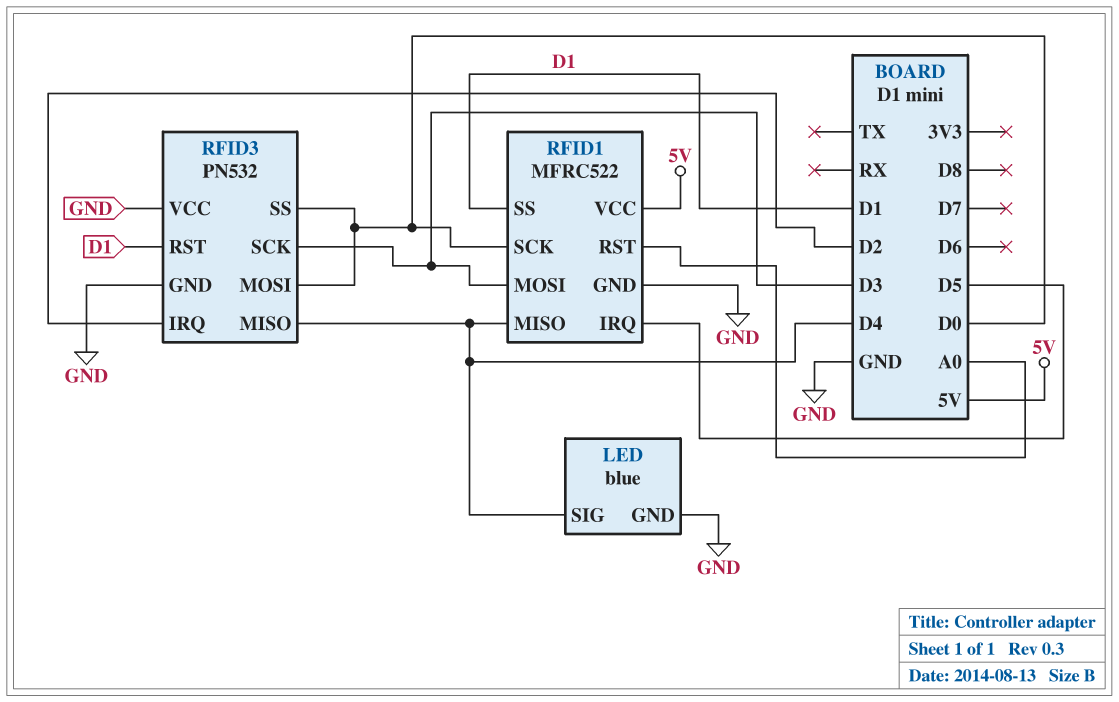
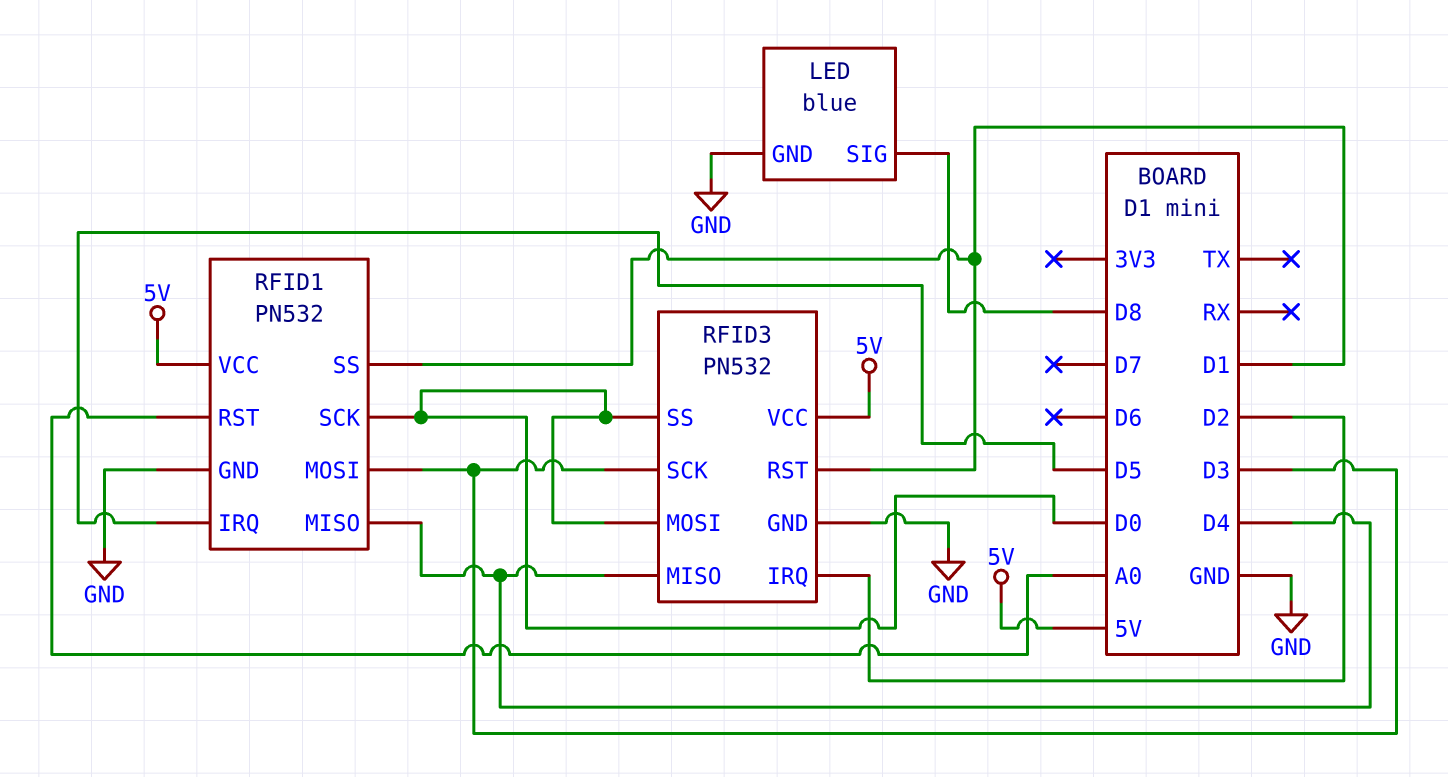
LED pin SIG: D4 -> D8
RFID1: MFRC522 -> PN532
RFID3 pin VCC: GND -> 5V

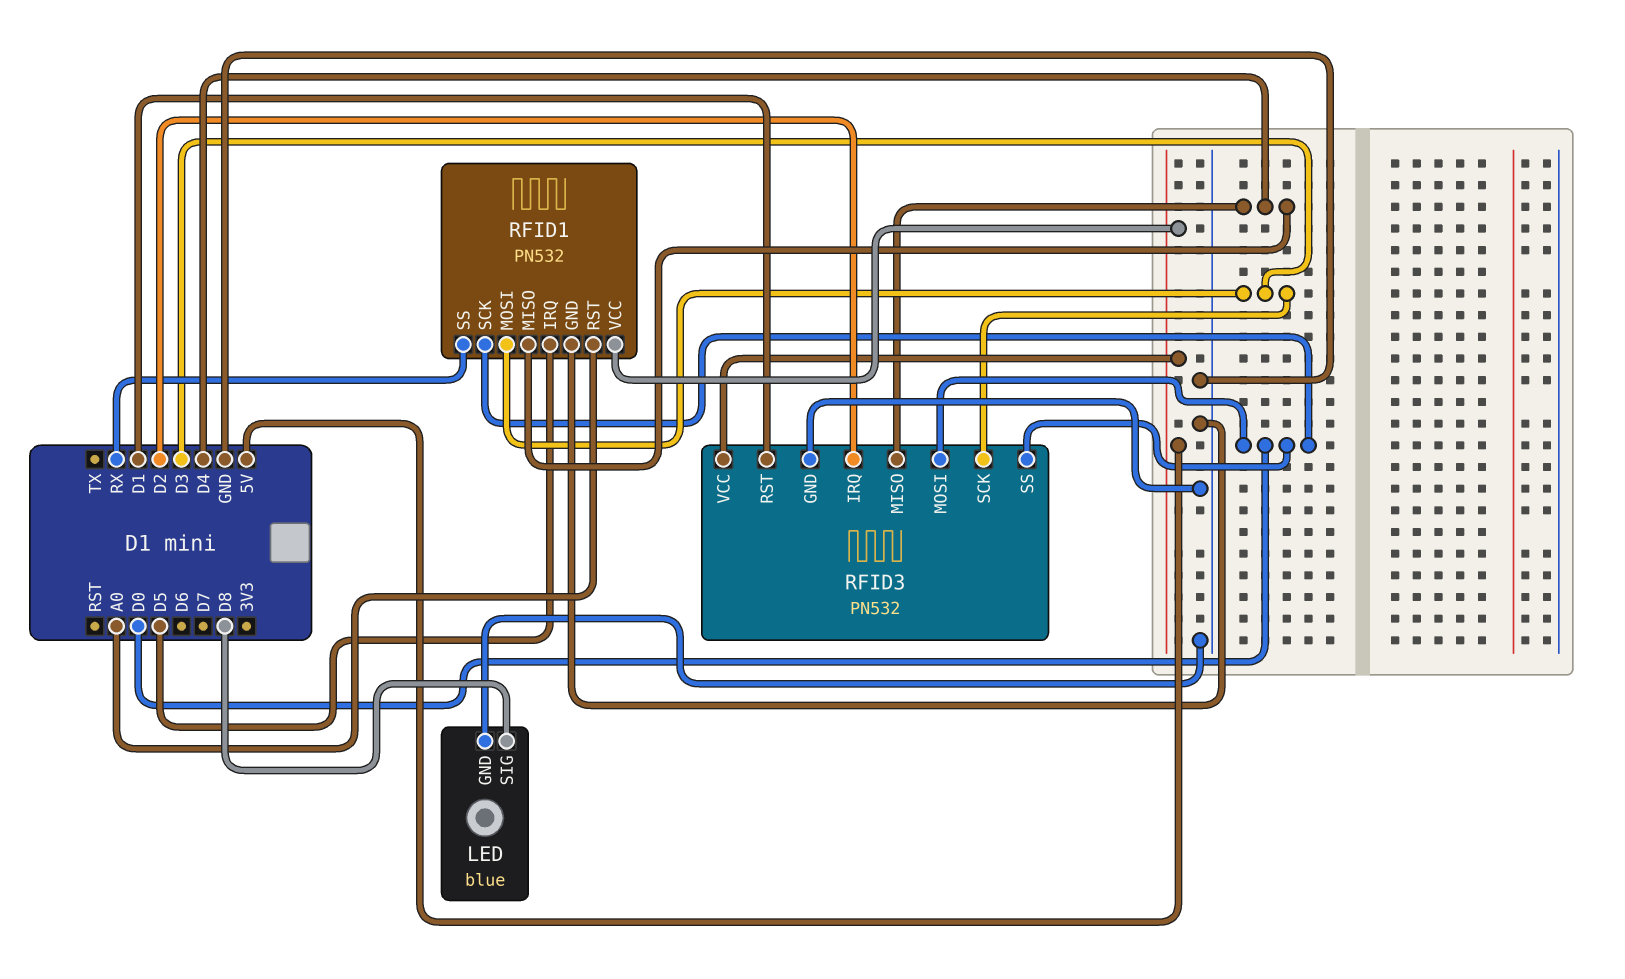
RFID1 pin SS: D1 -> RX

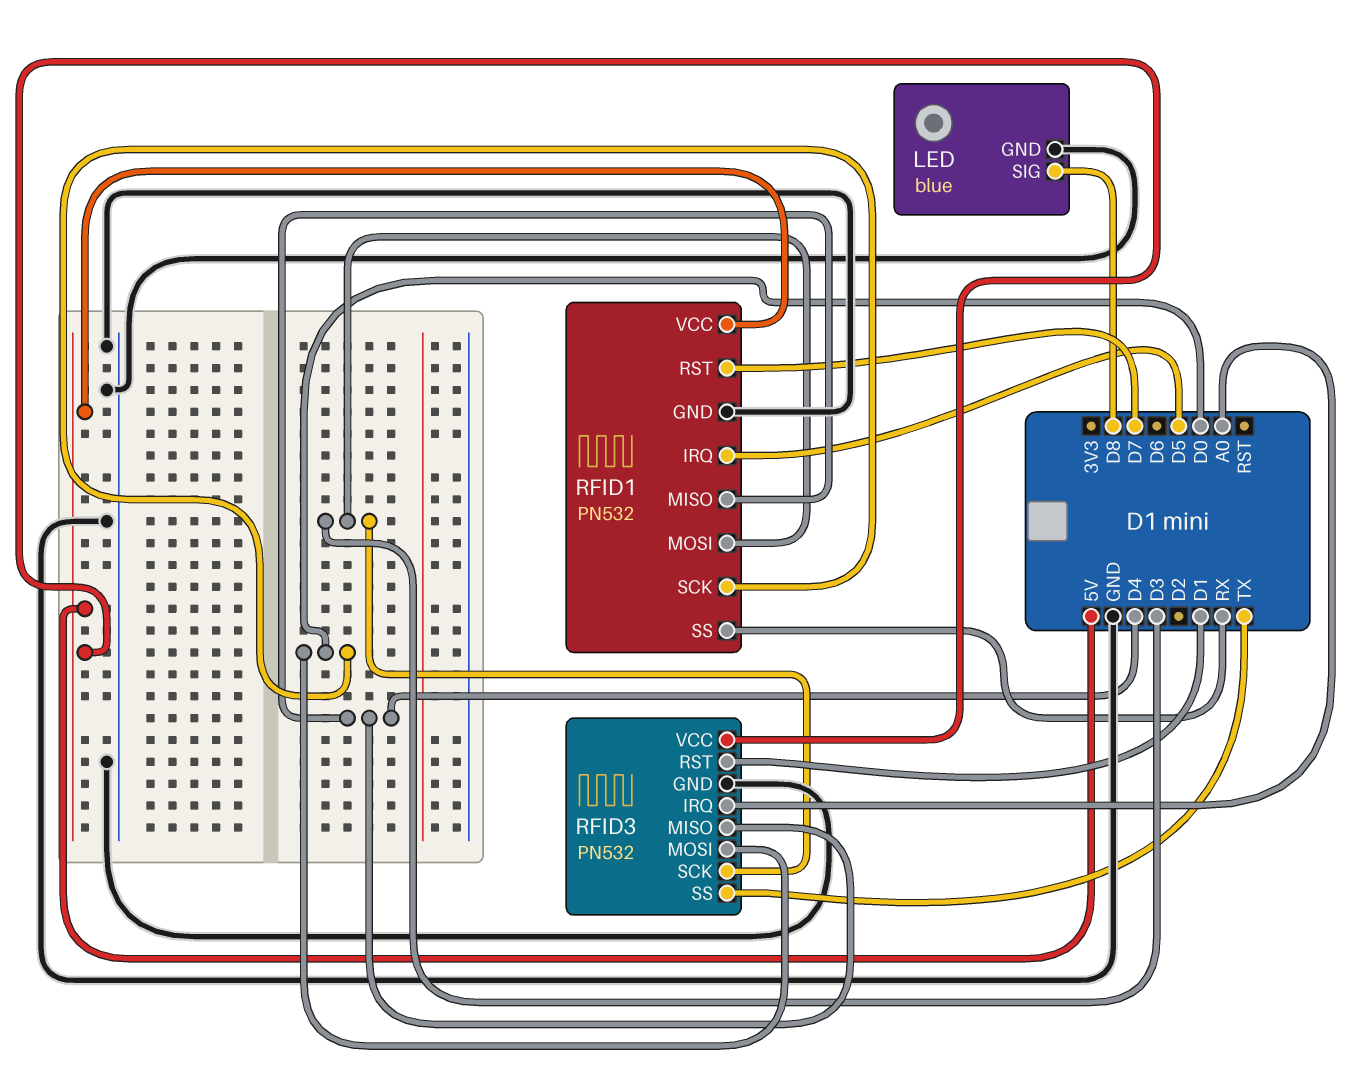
RFID1 pin RST: A0 -> D7
RFID3 pin IRQ: D2 -> A0
RFID3 pin SS: D0 -> TX

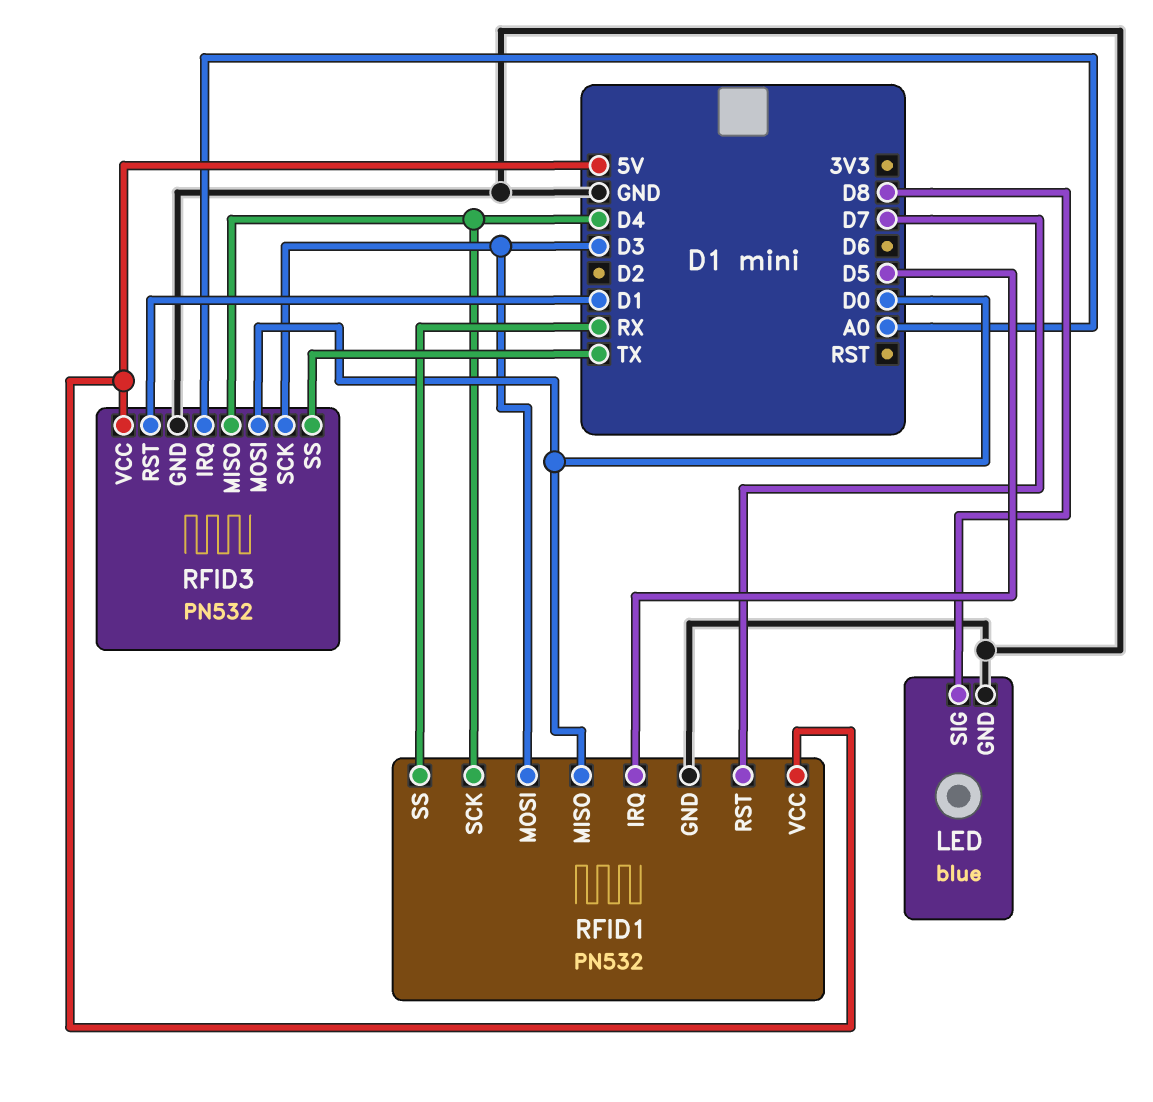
RFID1 pin MISO: D4 -> D0
RFID1 pin SCK: D0 -> D4

